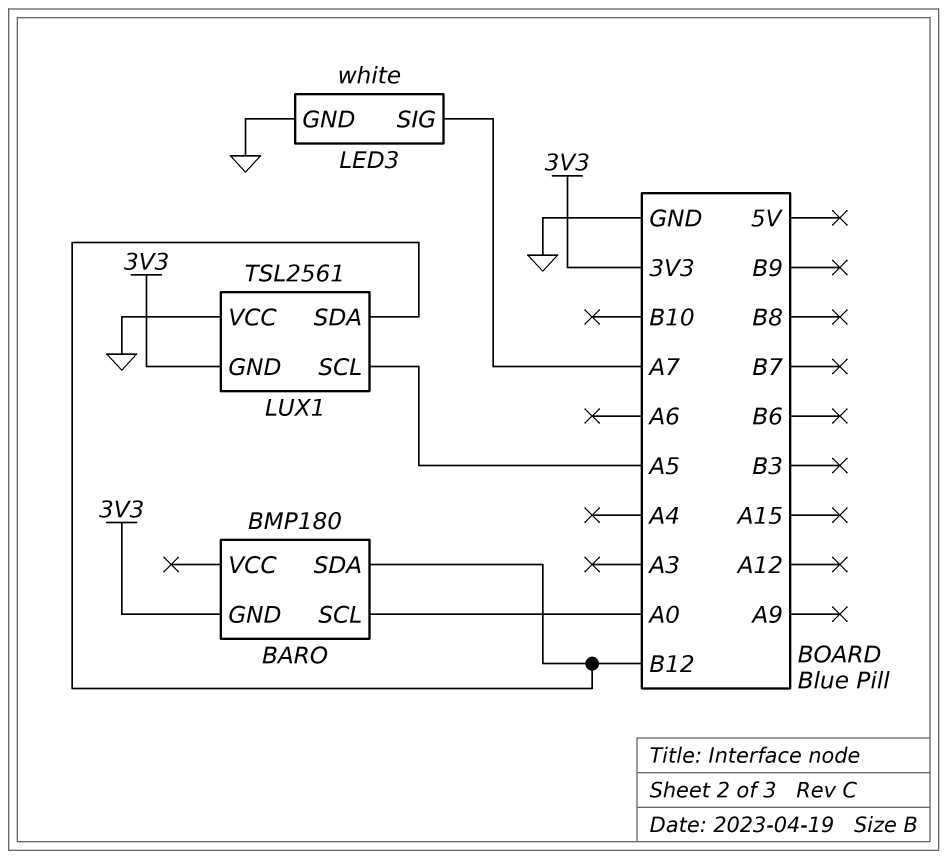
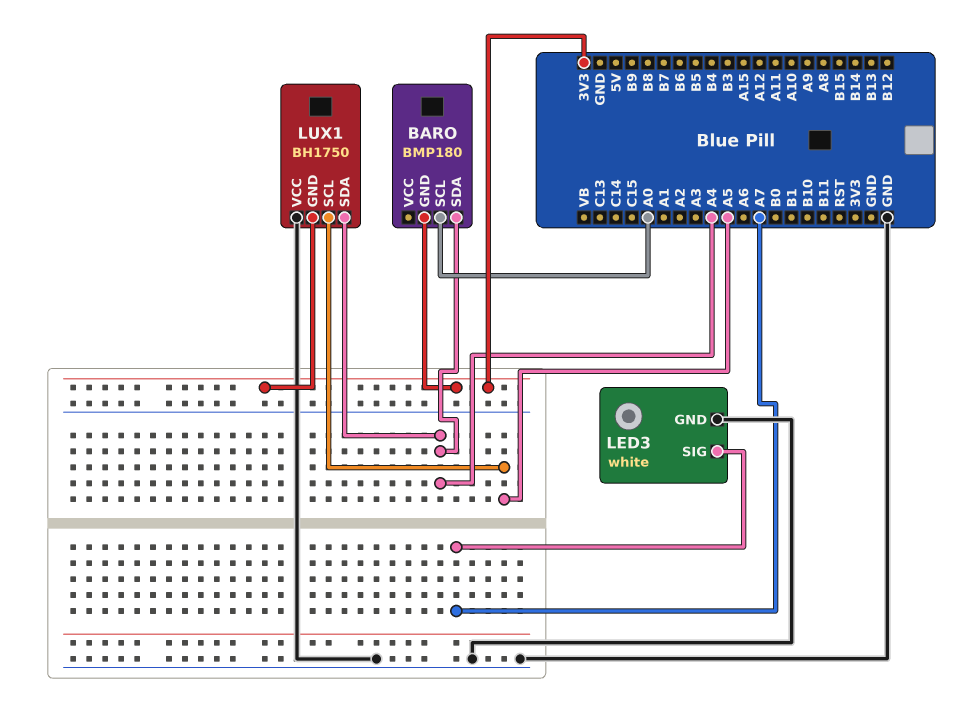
BARO pin SDA: B12 -> A4
LUX1: TSL2561 -> BH1750
LUX1 pin SDA: B12 -> A4

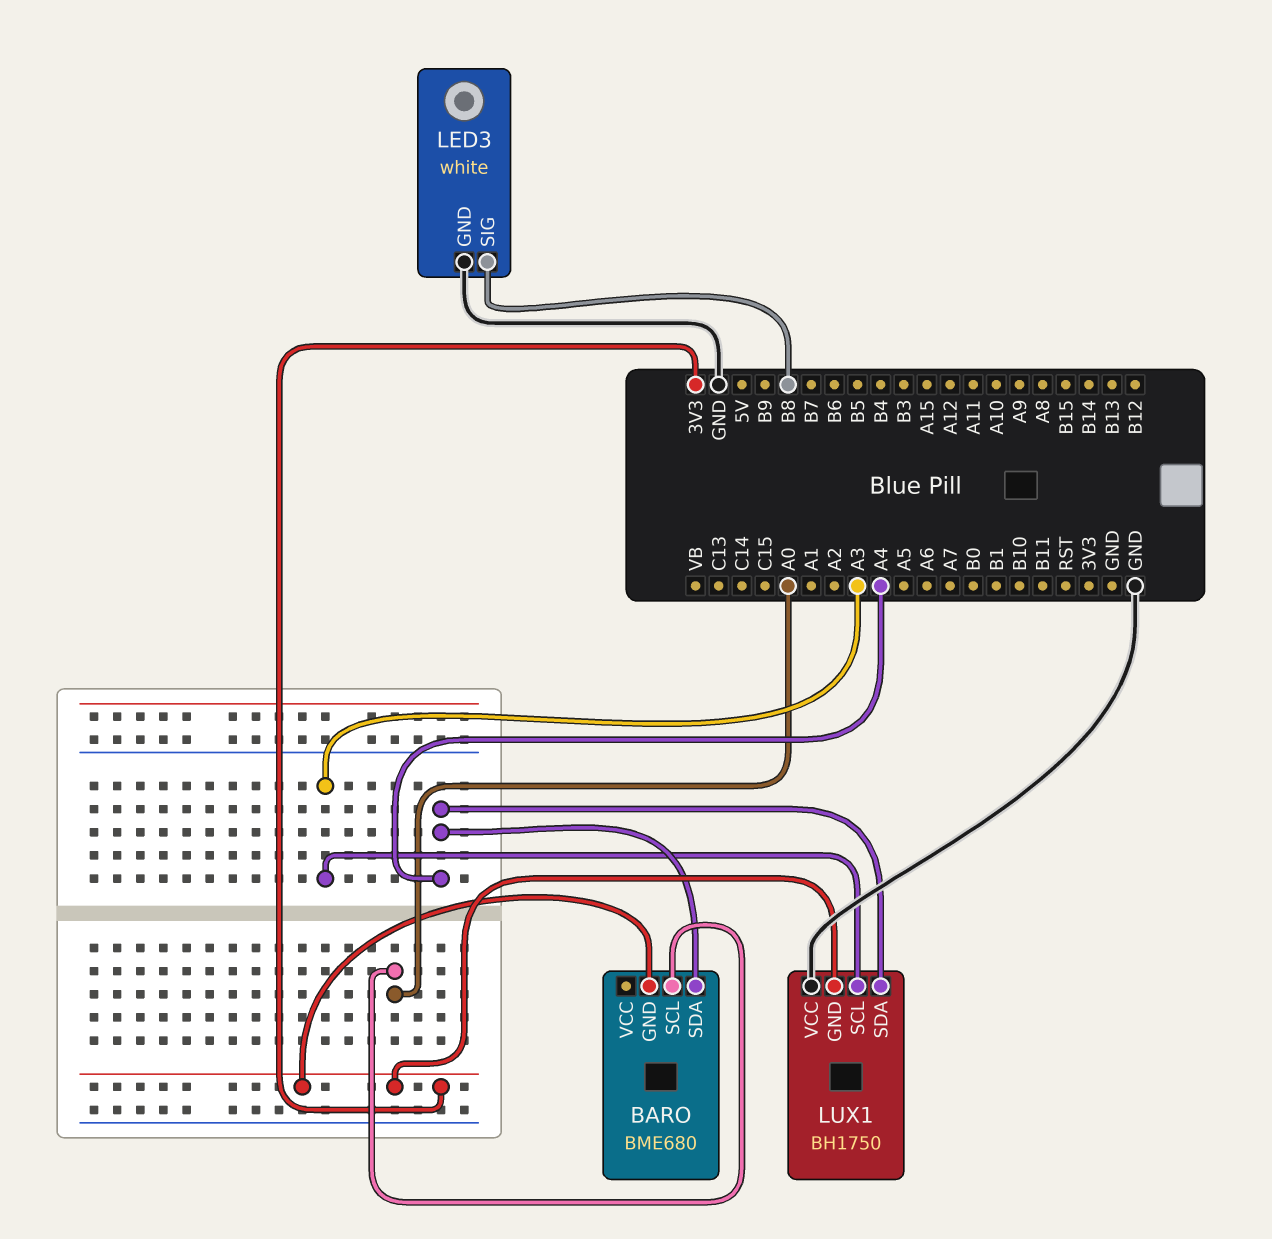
BARO: BMP180 -> BME680
LED3 pin SIG: A7 -> B8
LUX1 pin SCL: A5 -> A3

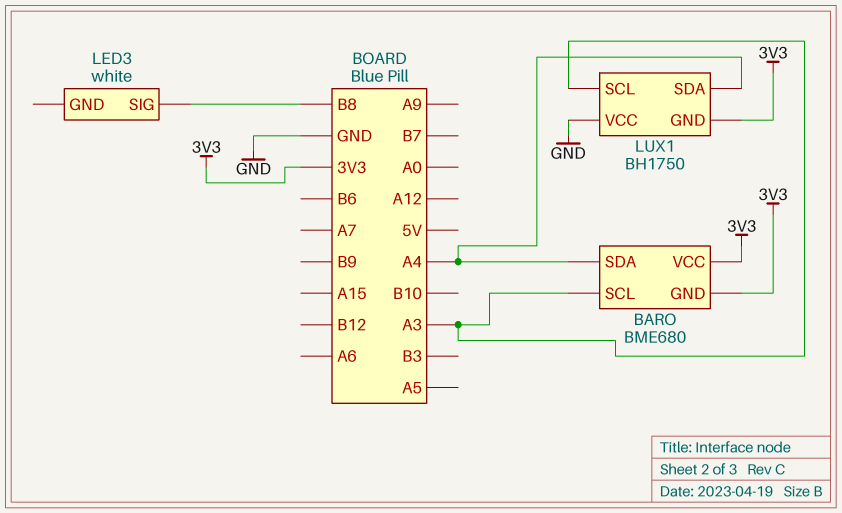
BARO pin SCL: A0 -> A3
BARO pin VCC: none -> 3V3
LED3 pin GND: GND -> none

